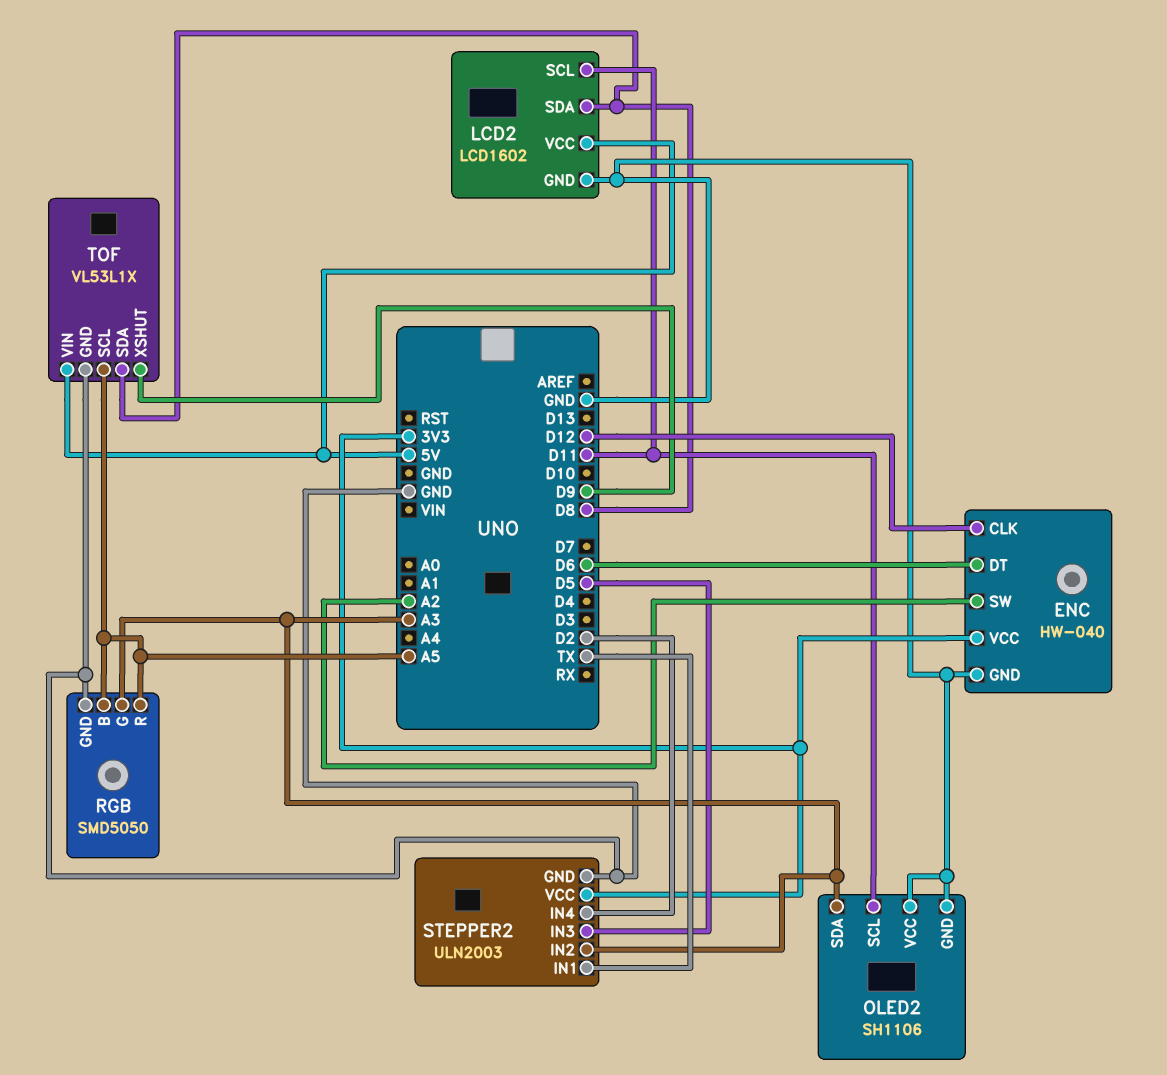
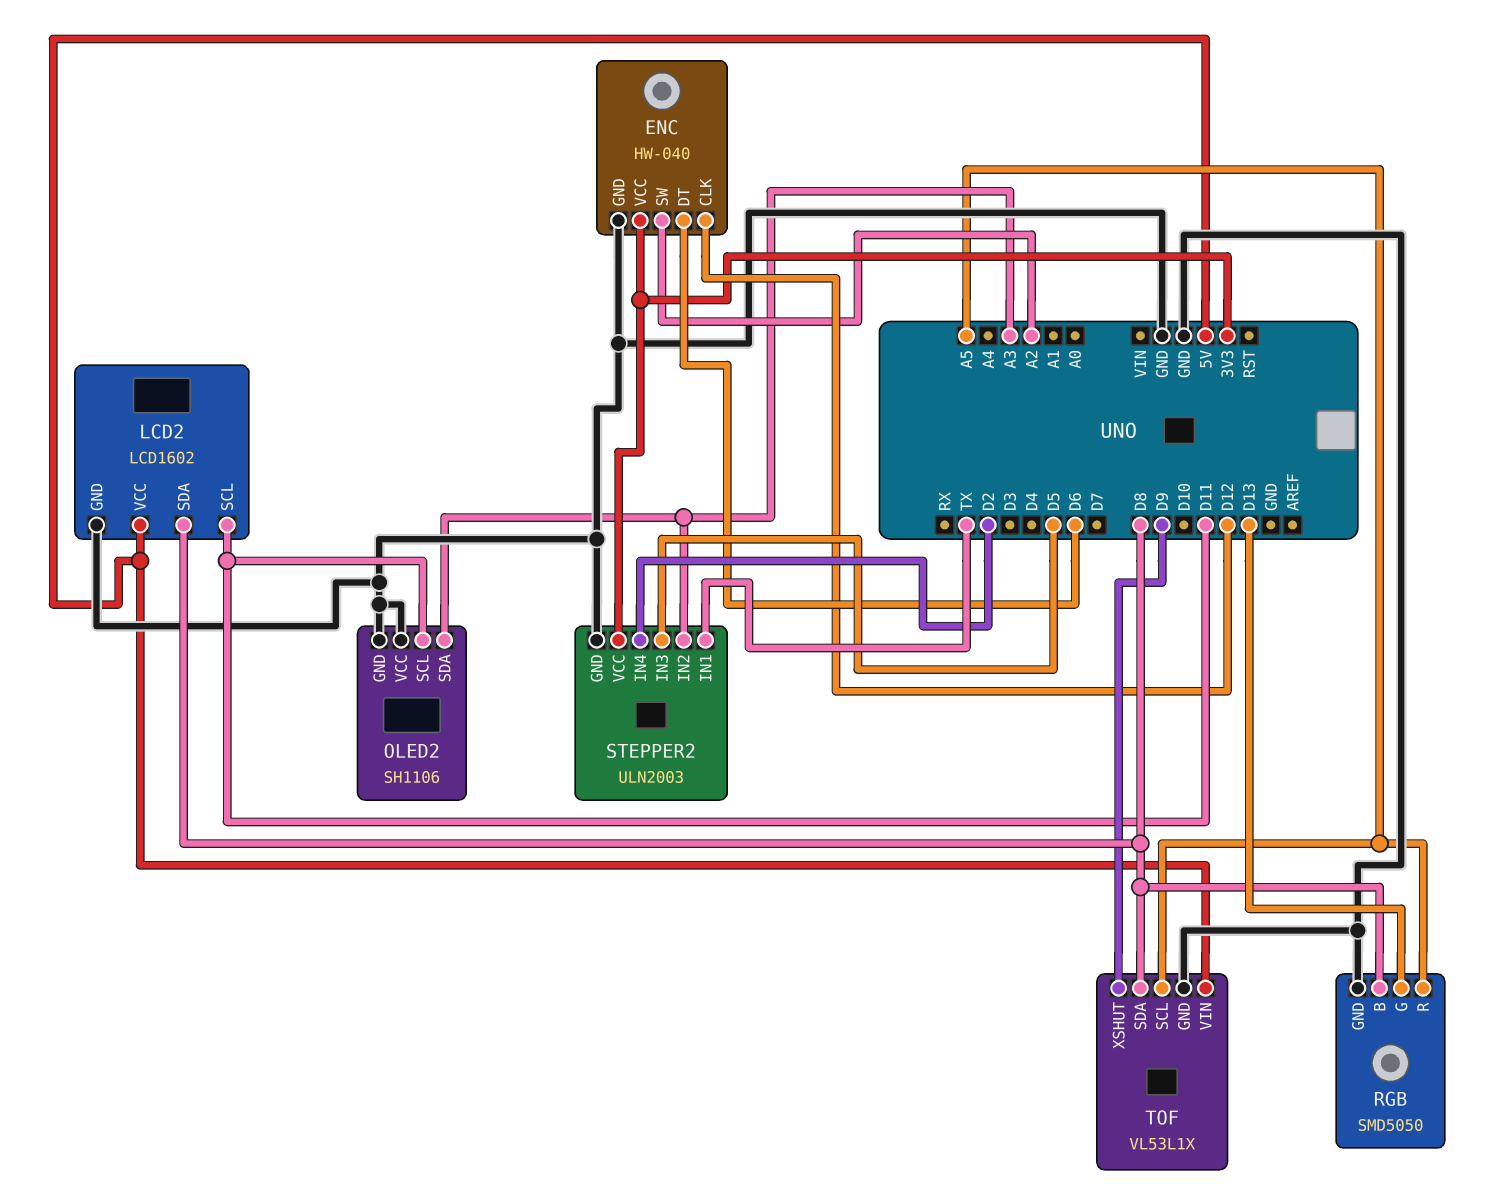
RGB pin B: A5 -> D8
RGB pin G: A3 -> D13

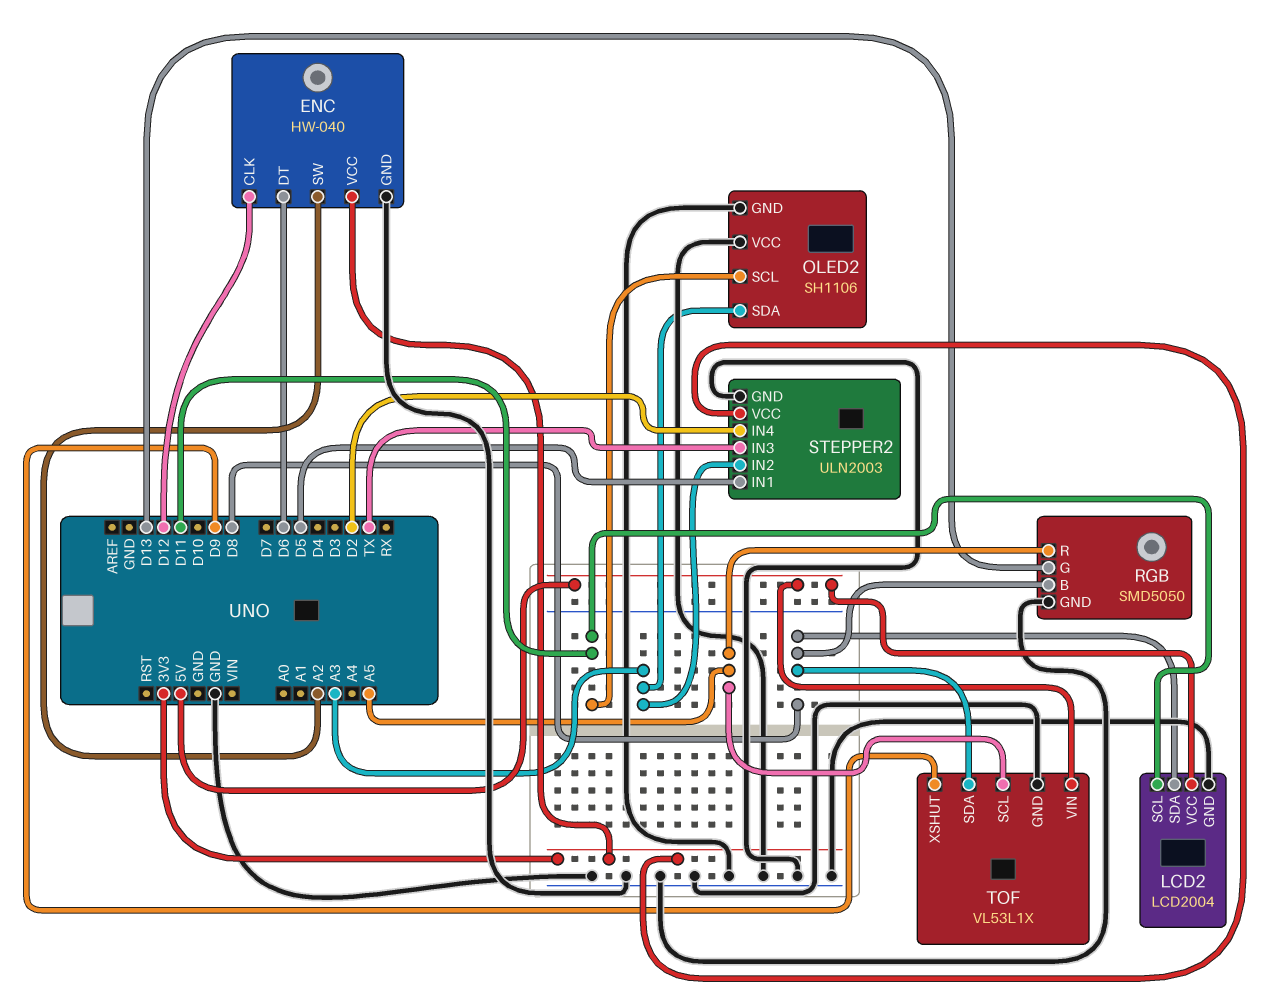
LCD2: LCD1602 -> LCD2004
STEPPER2 pin IN1: TX -> D5
STEPPER2 pin IN3: D5 -> TX

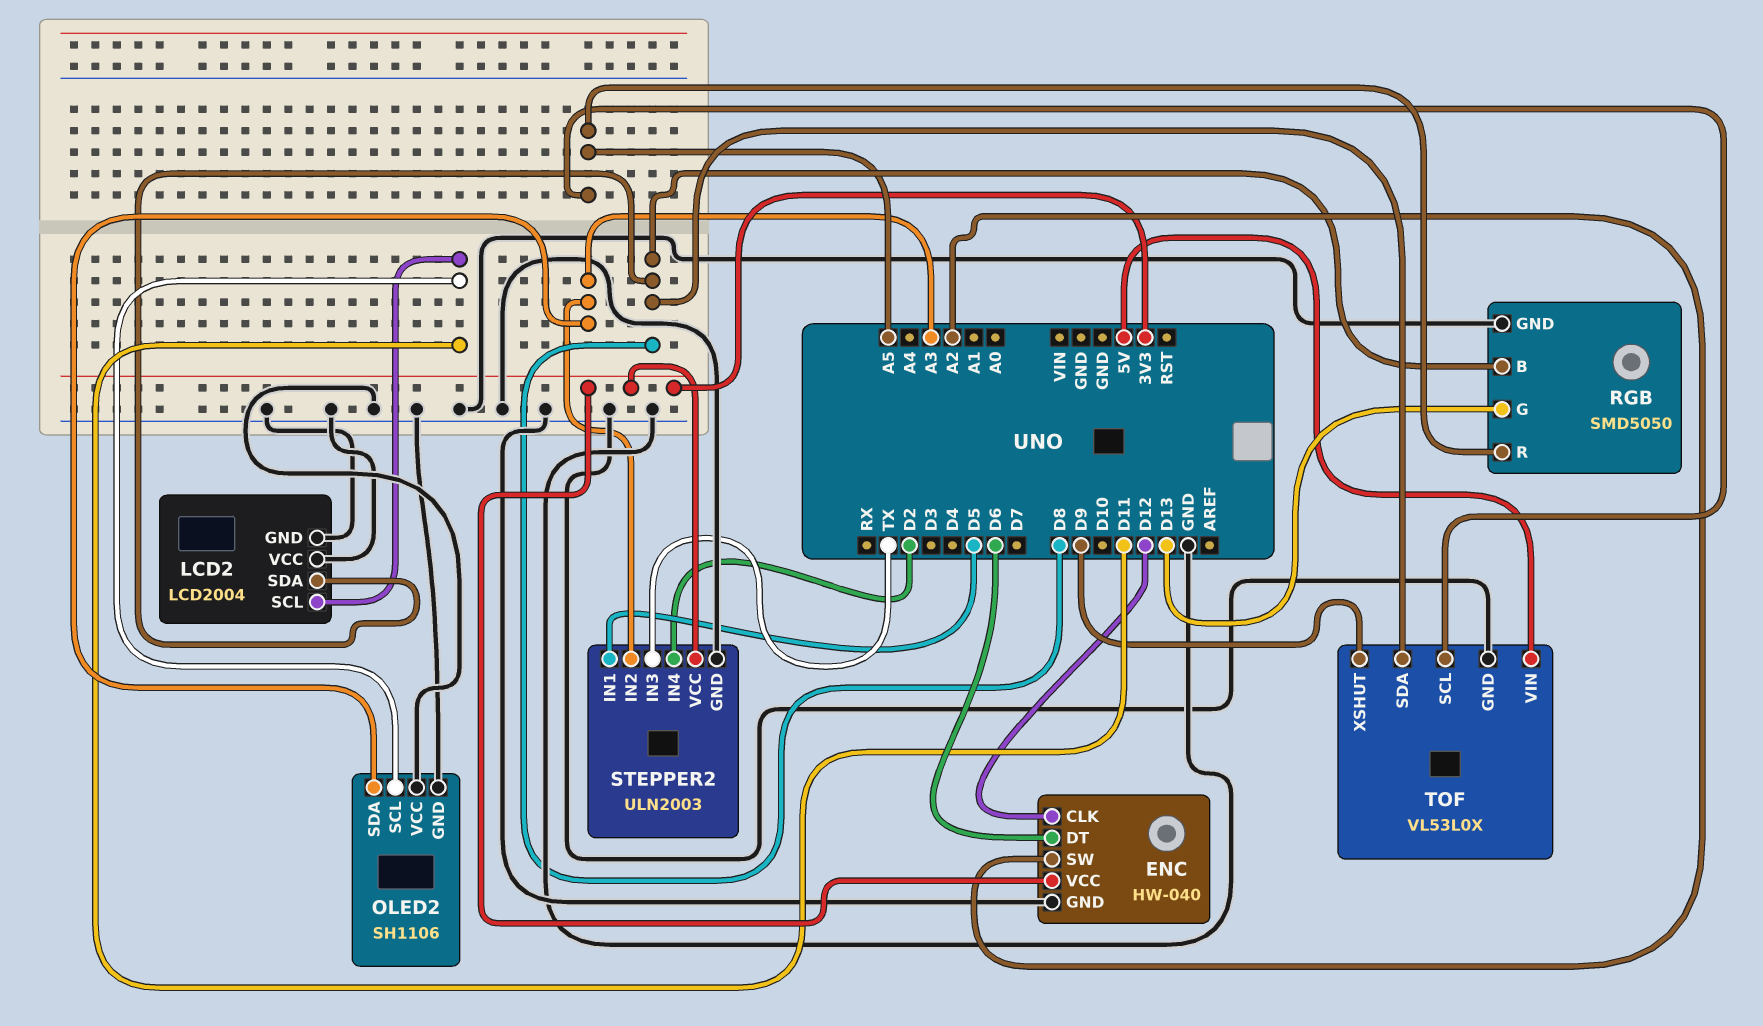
LCD2 pin VCC: 5V -> GND
TOF: VL53L1X -> VL53L0X

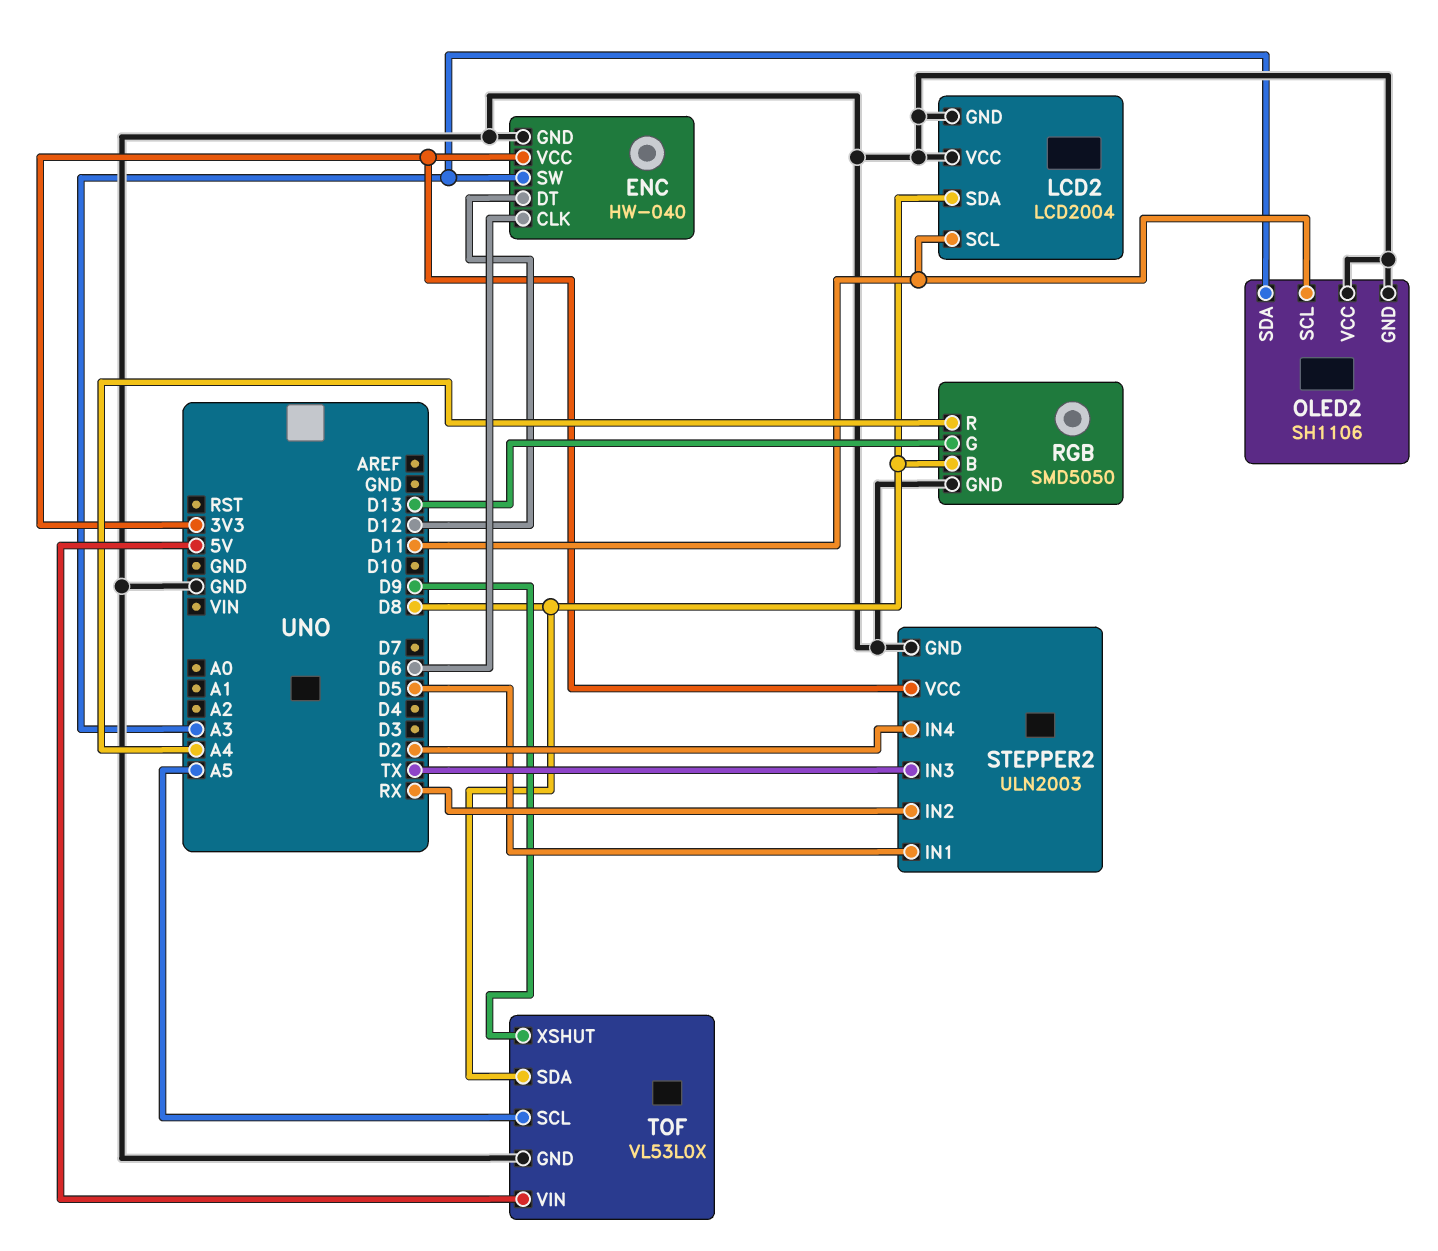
ENC pin CLK: D12 -> D6
ENC pin DT: D6 -> D12
ENC pin SW: A2 -> A3
RGB pin R: A5 -> A4
STEPPER2 pin IN2: A3 -> RX

